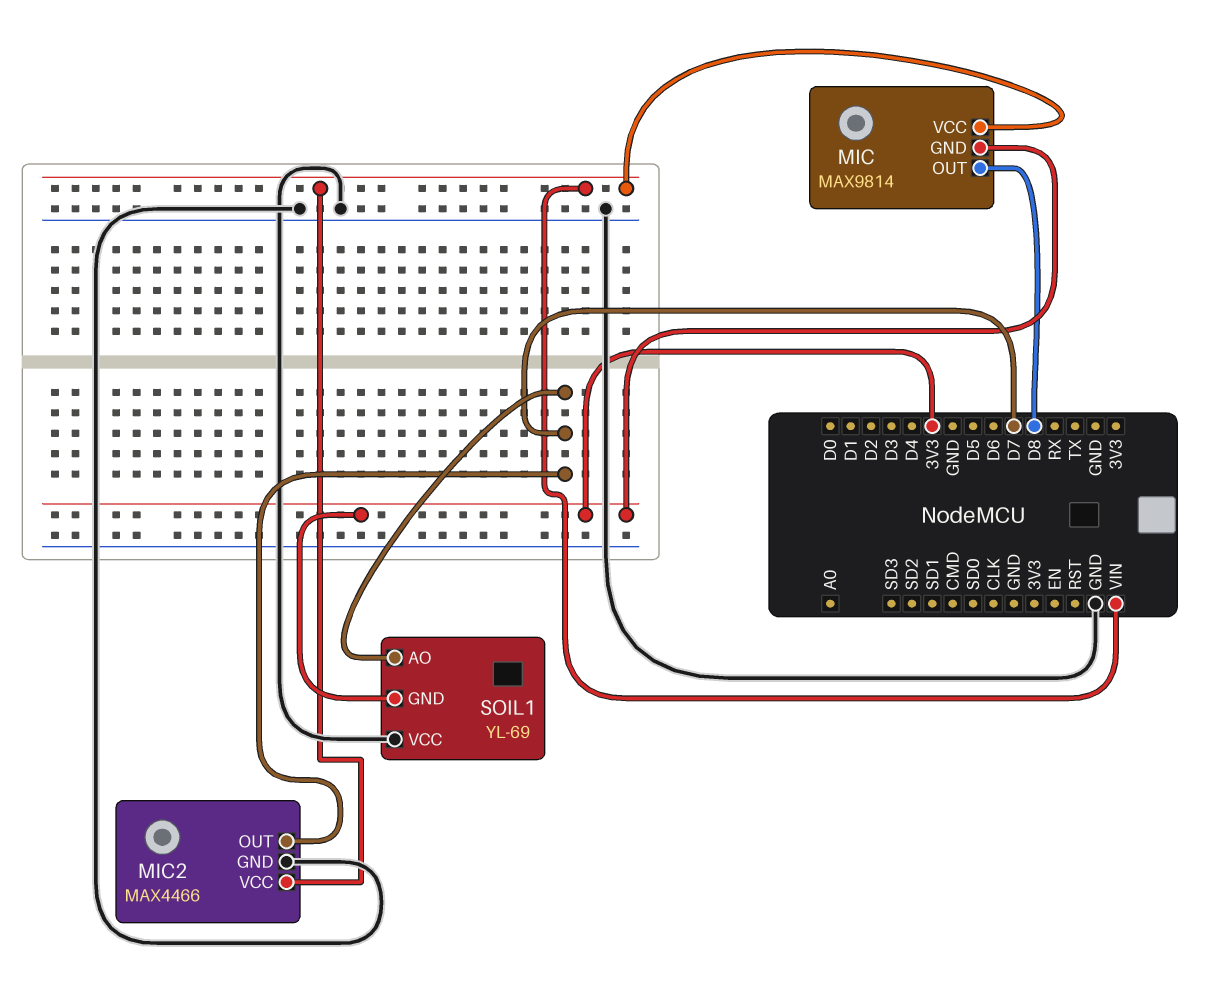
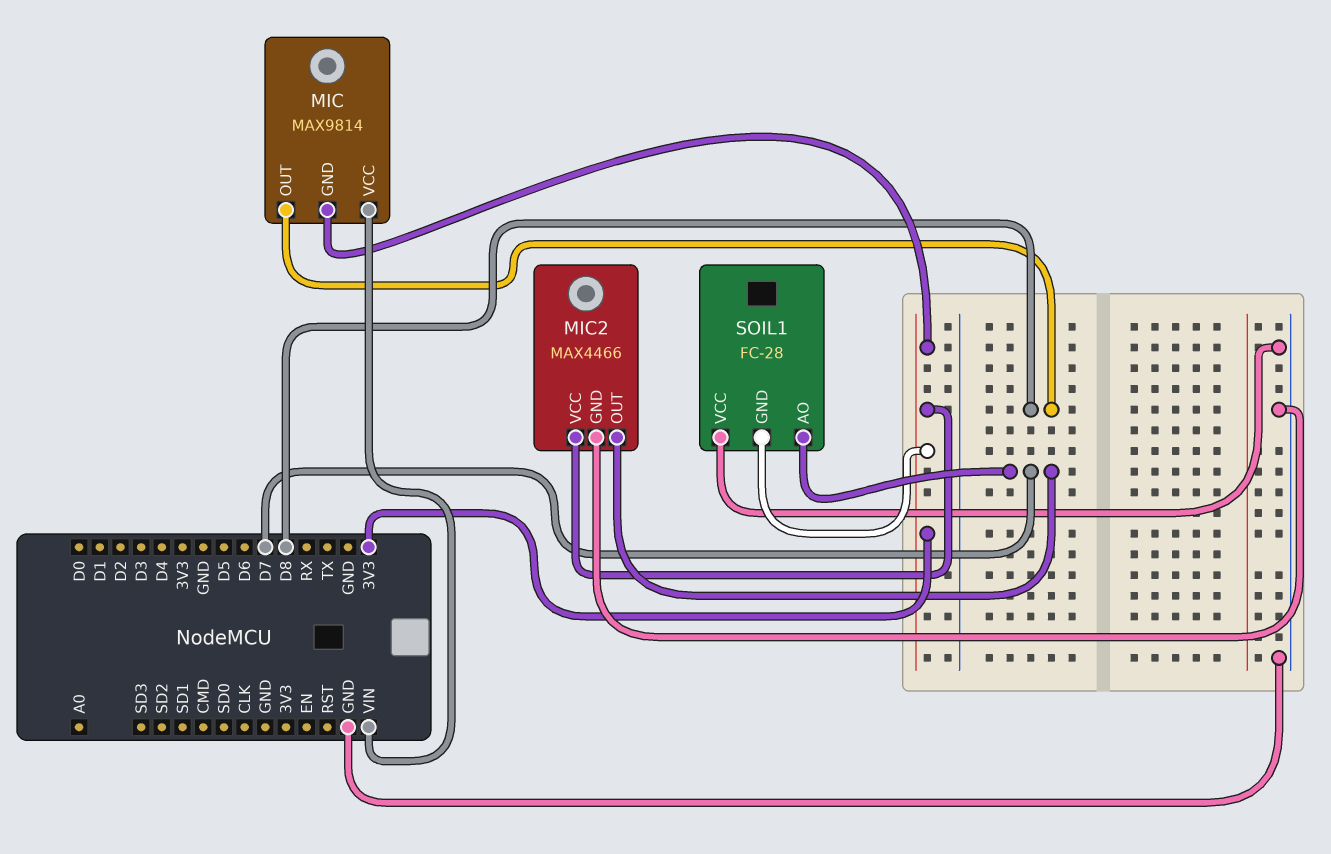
MIC2 pin VCC: VIN -> 3V3
SOIL1: YL-69 -> FC-28

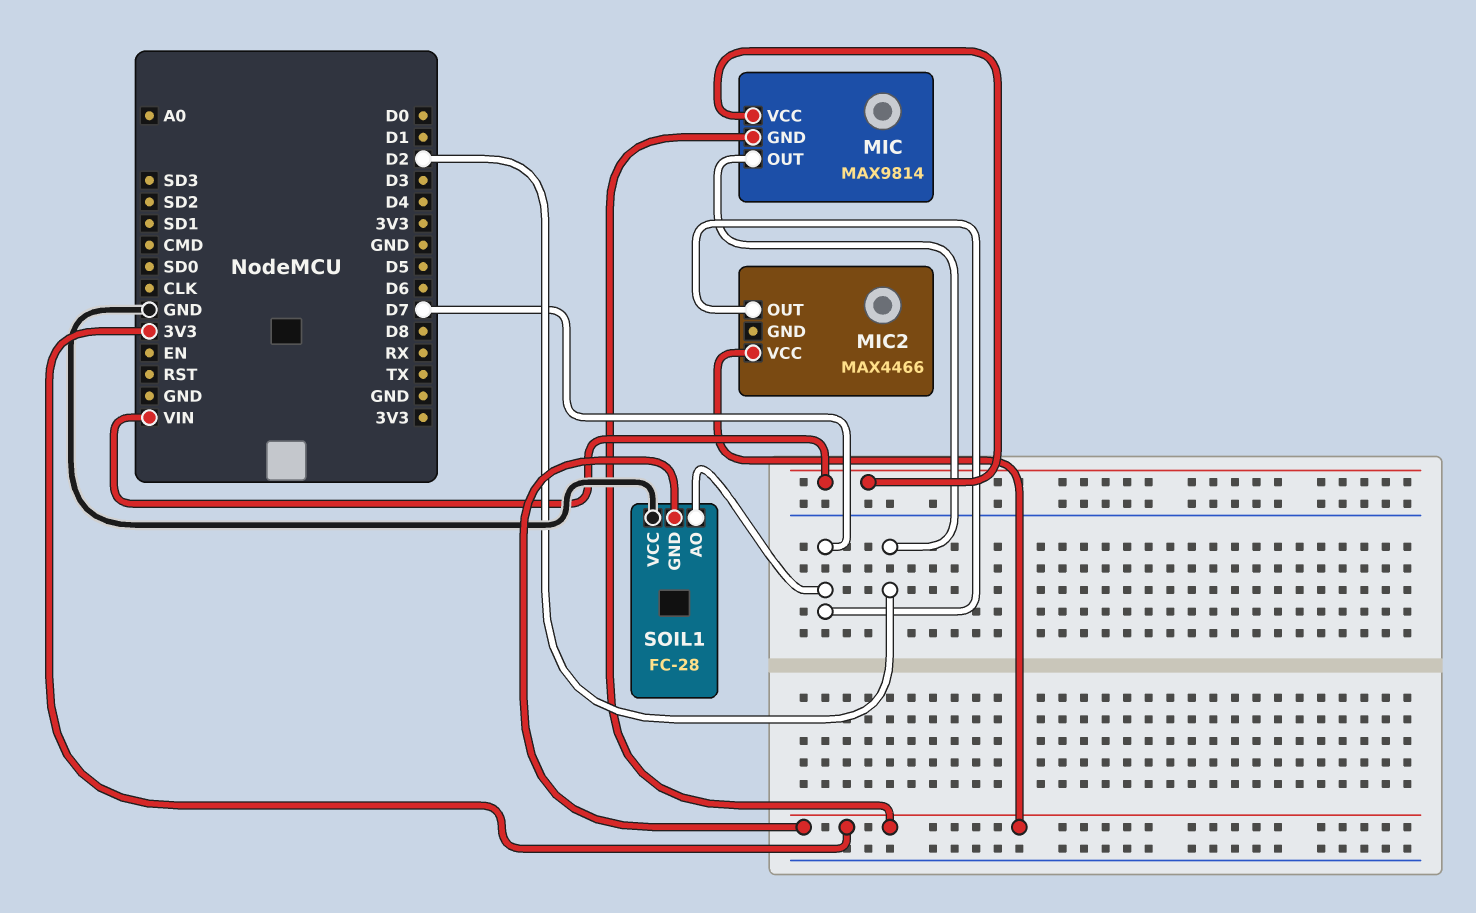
MIC pin OUT: D8 -> D2
MIC2 pin GND: GND -> none

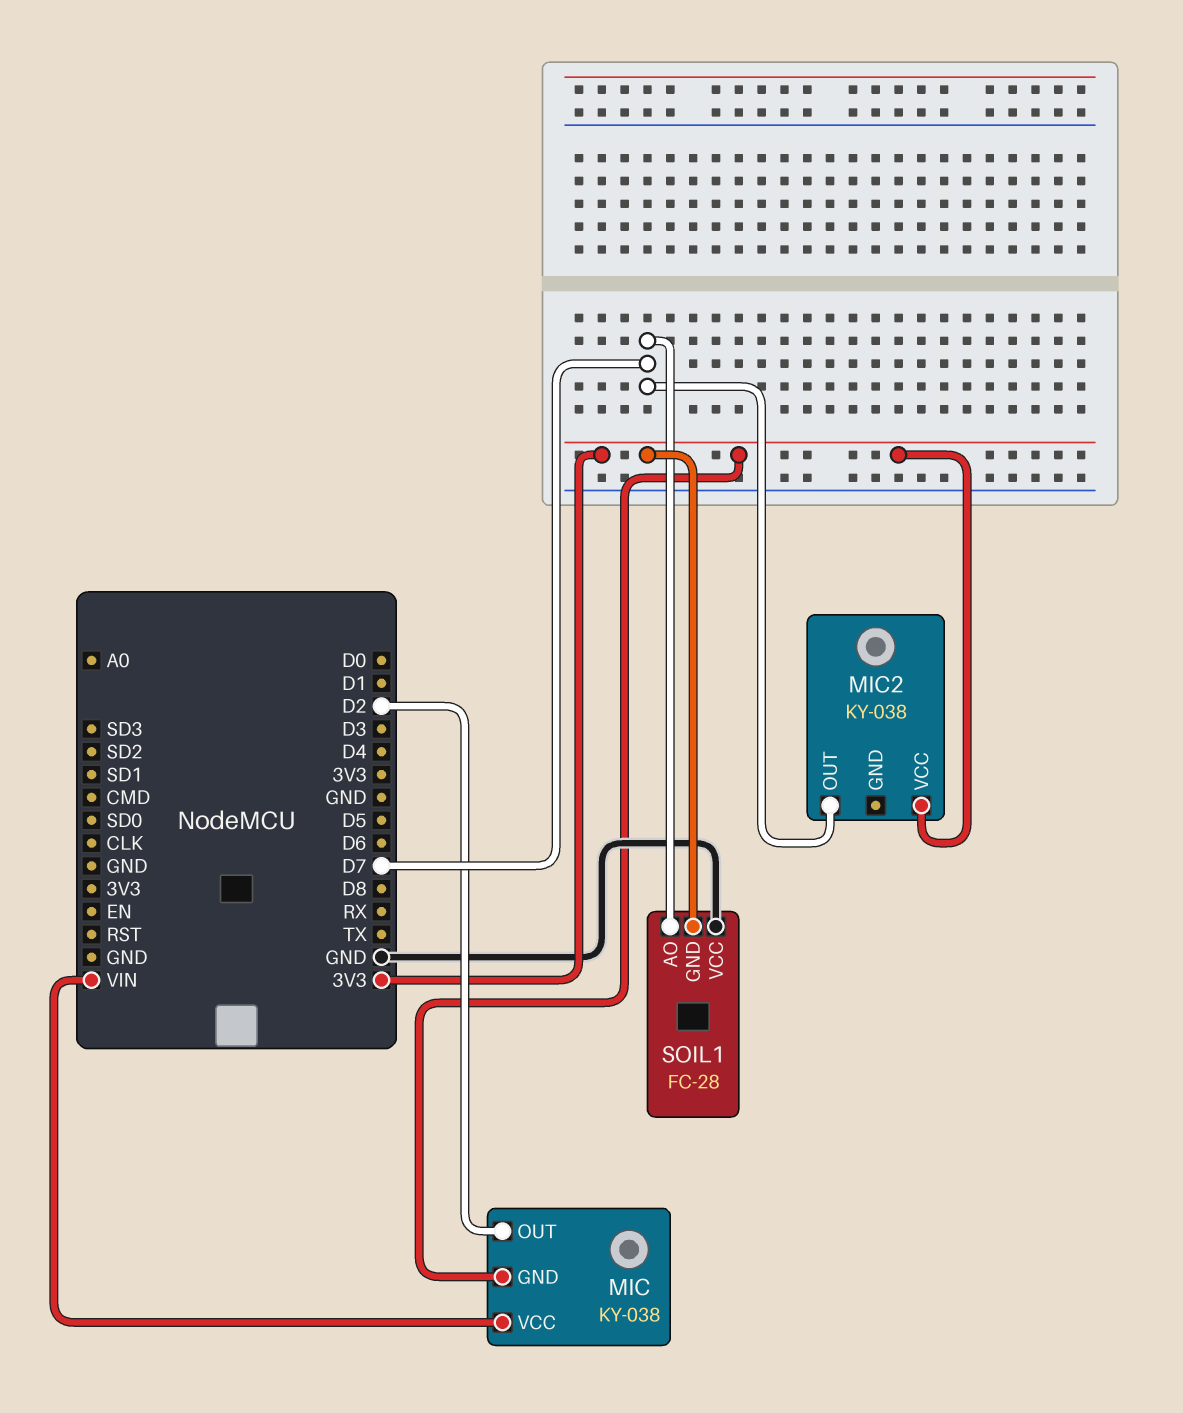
MIC: MAX9814 -> KY-038
MIC2: MAX4466 -> KY-038

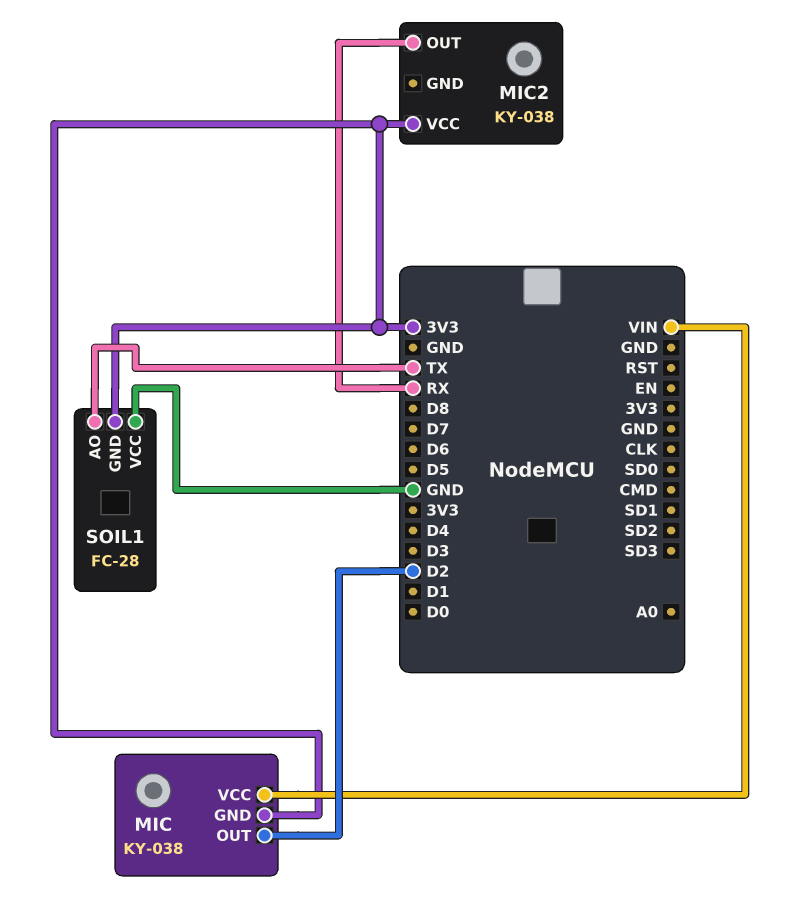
MIC2 pin OUT: D7 -> RX
SOIL1 pin AO: D7 -> TX

